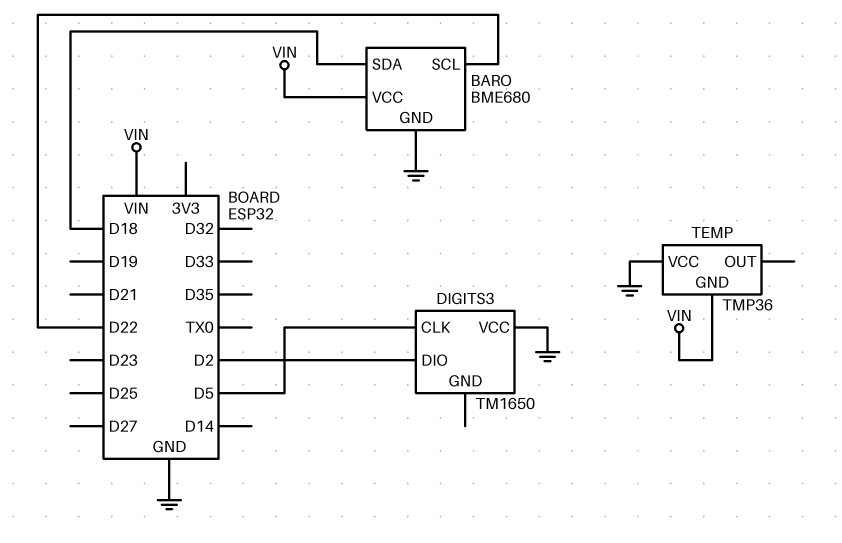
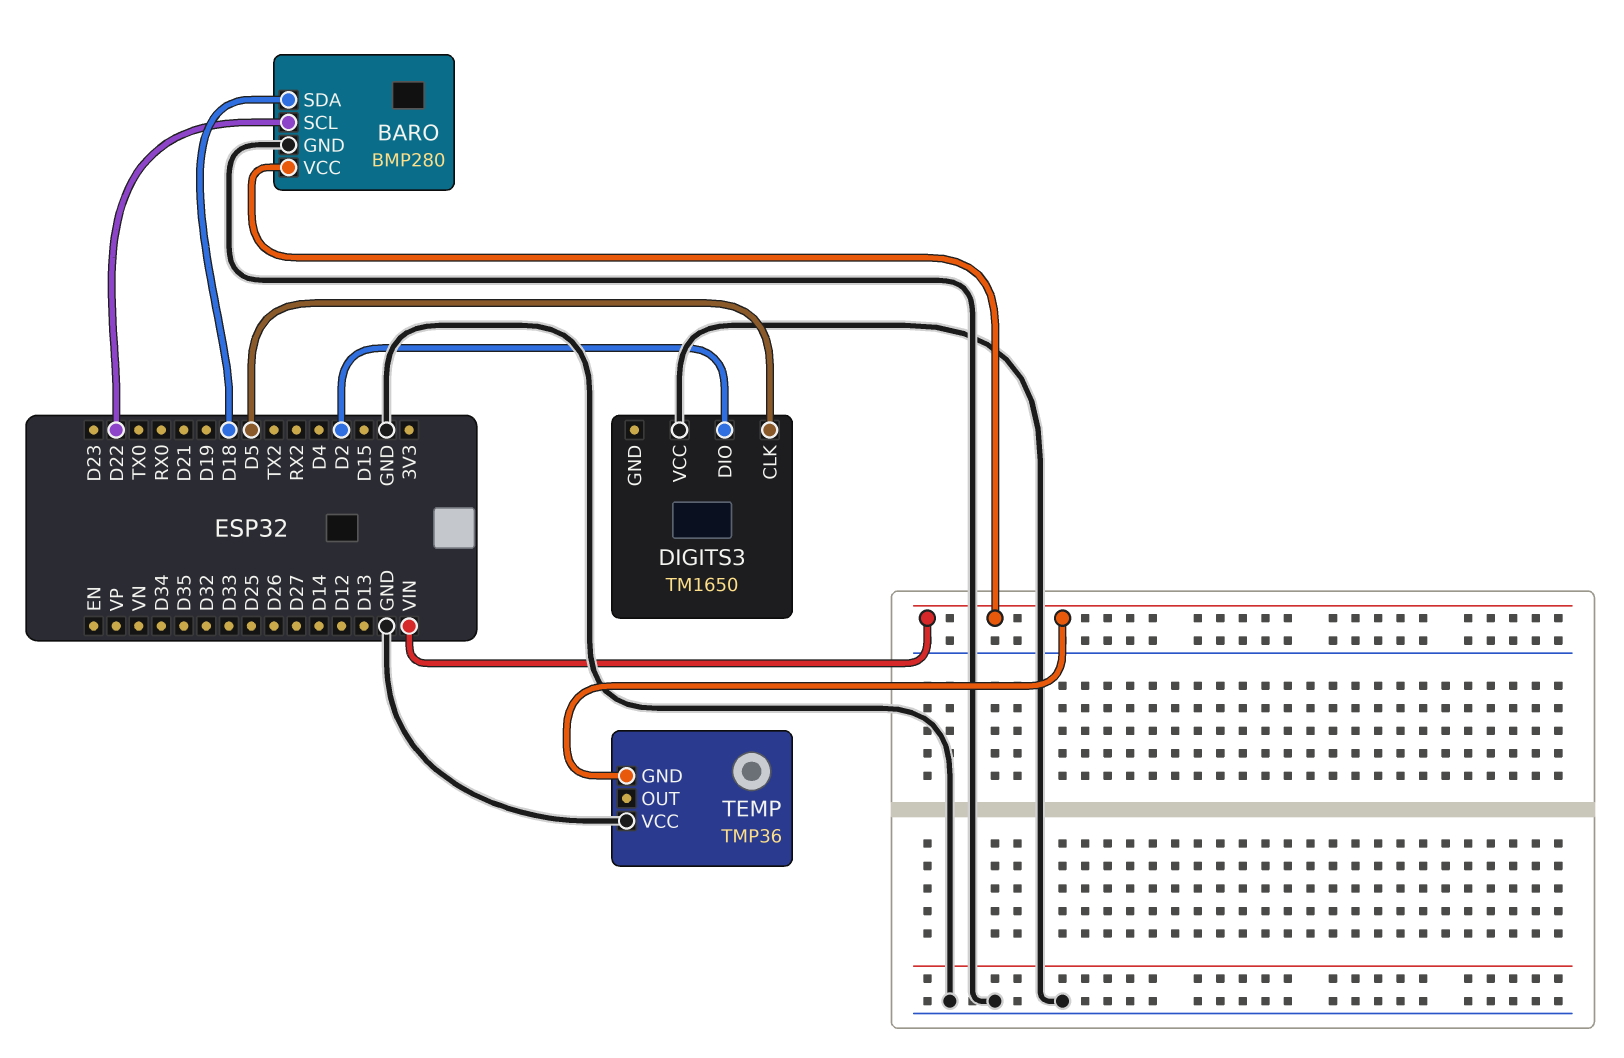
BARO: BME680 -> BMP280

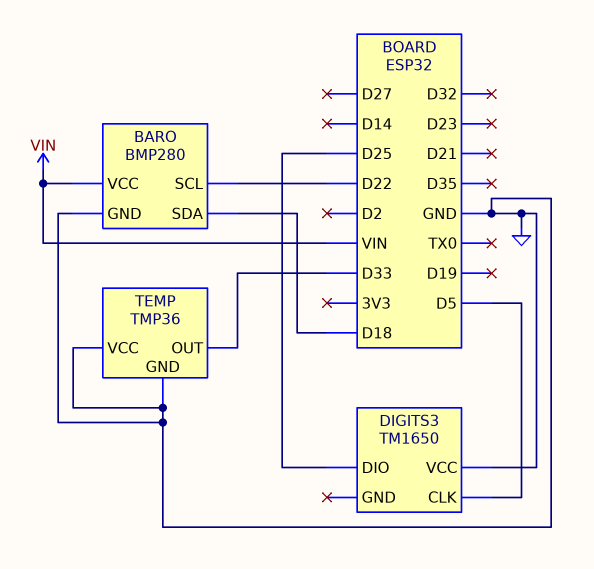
DIGITS3 pin DIO: D2 -> D25
TEMP pin GND: VIN -> GND
TEMP pin OUT: none -> D33

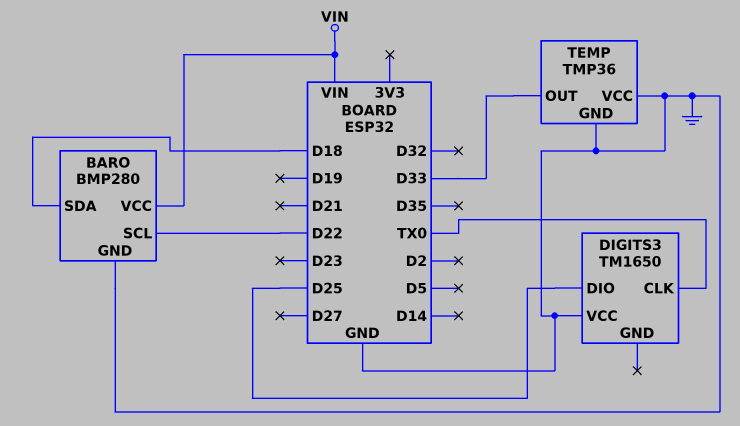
DIGITS3 pin CLK: D5 -> TX0

